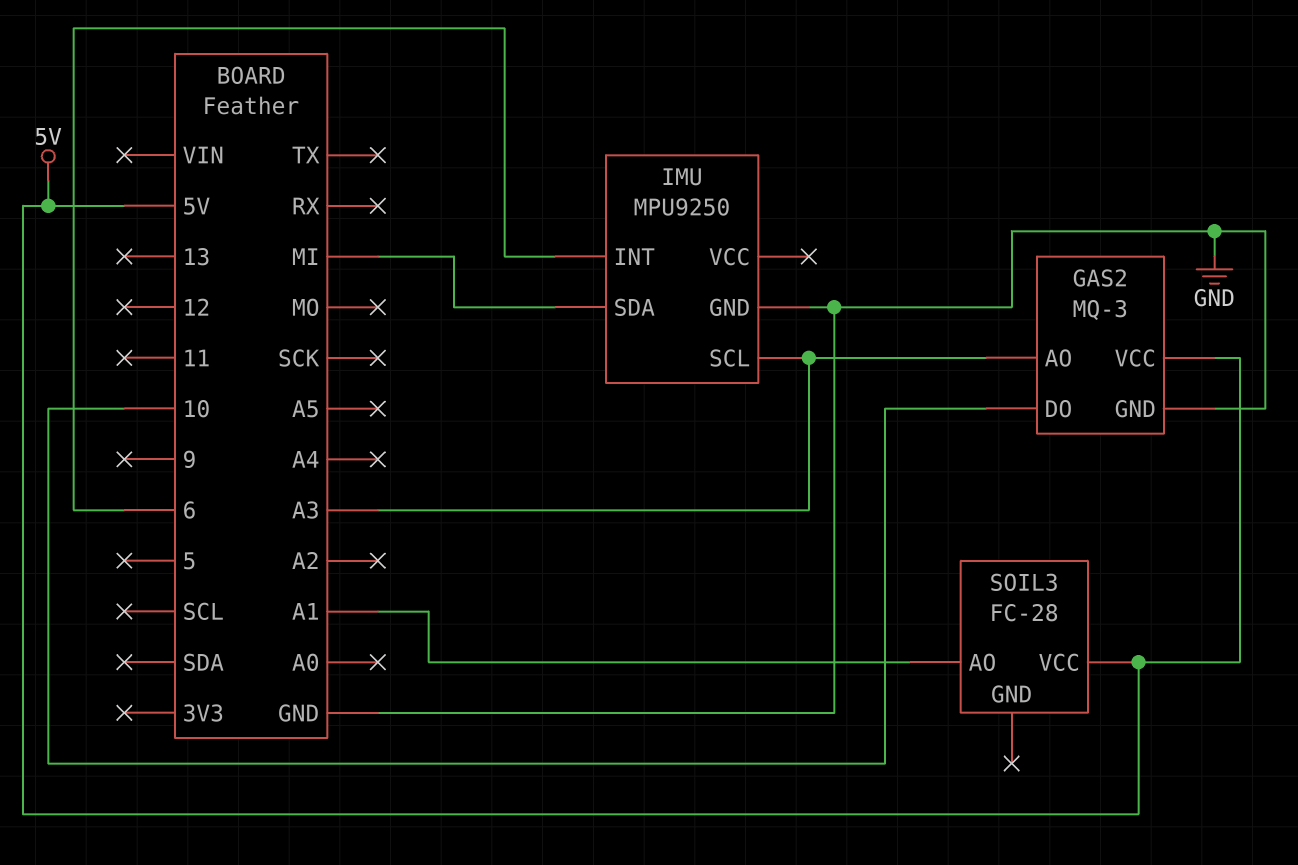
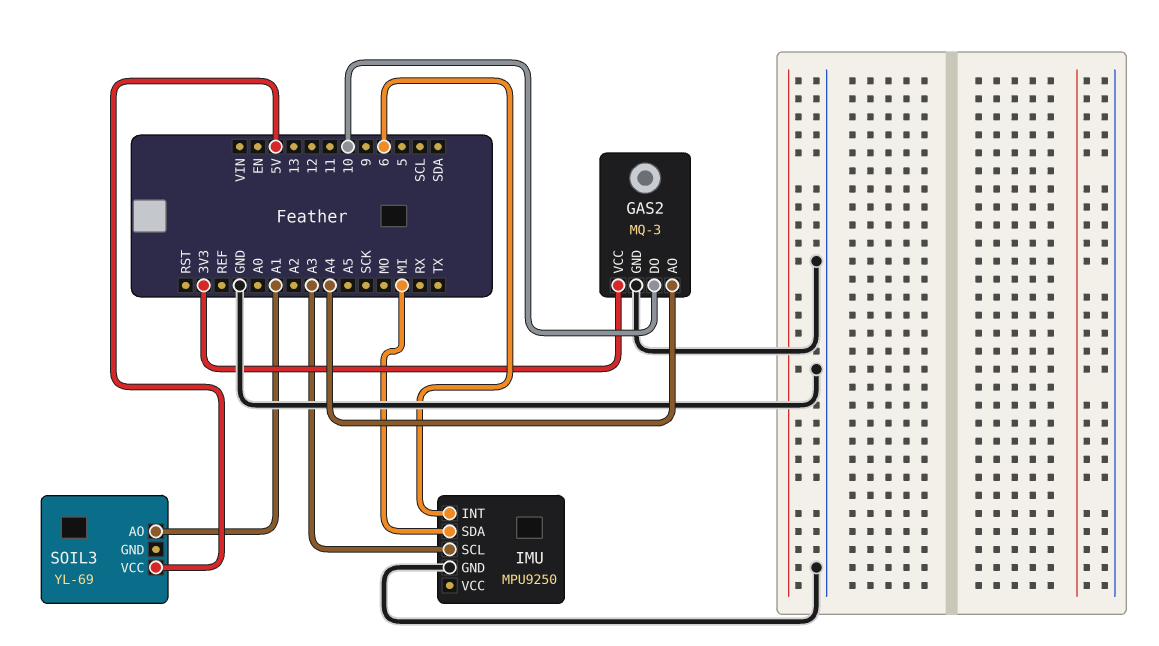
GAS2 pin AO: A3 -> A4
GAS2 pin VCC: 5V -> 3V3
SOIL3: FC-28 -> YL-69

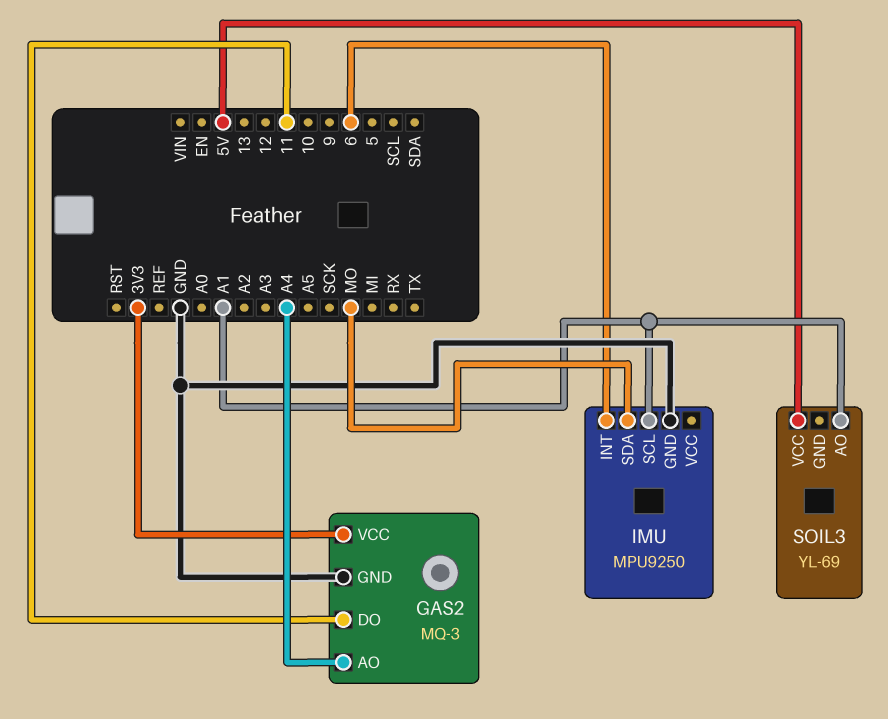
GAS2 pin DO: 10 -> 11
IMU pin SCL: A3 -> A1
IMU pin SDA: MI -> MO

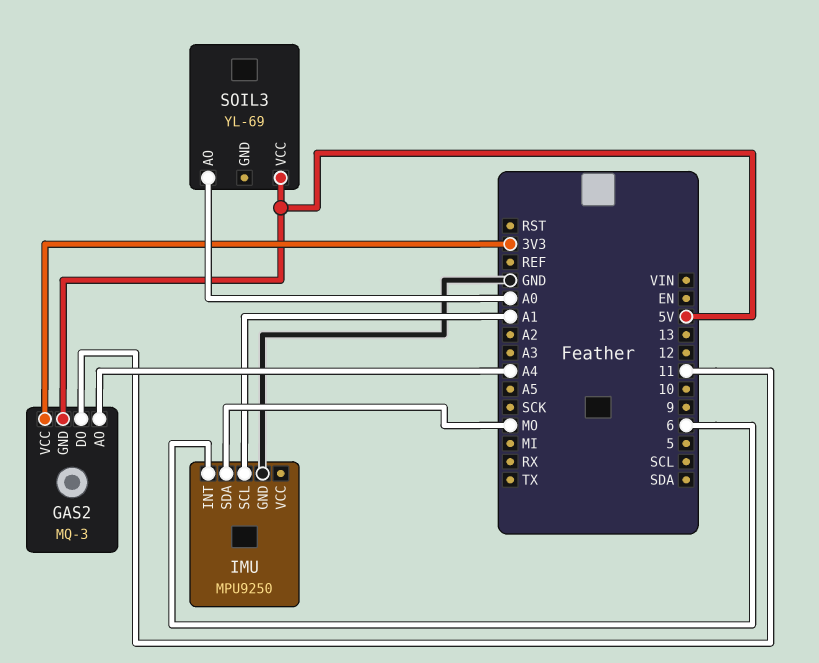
GAS2 pin GND: GND -> 5V
SOIL3 pin AO: A1 -> A0

